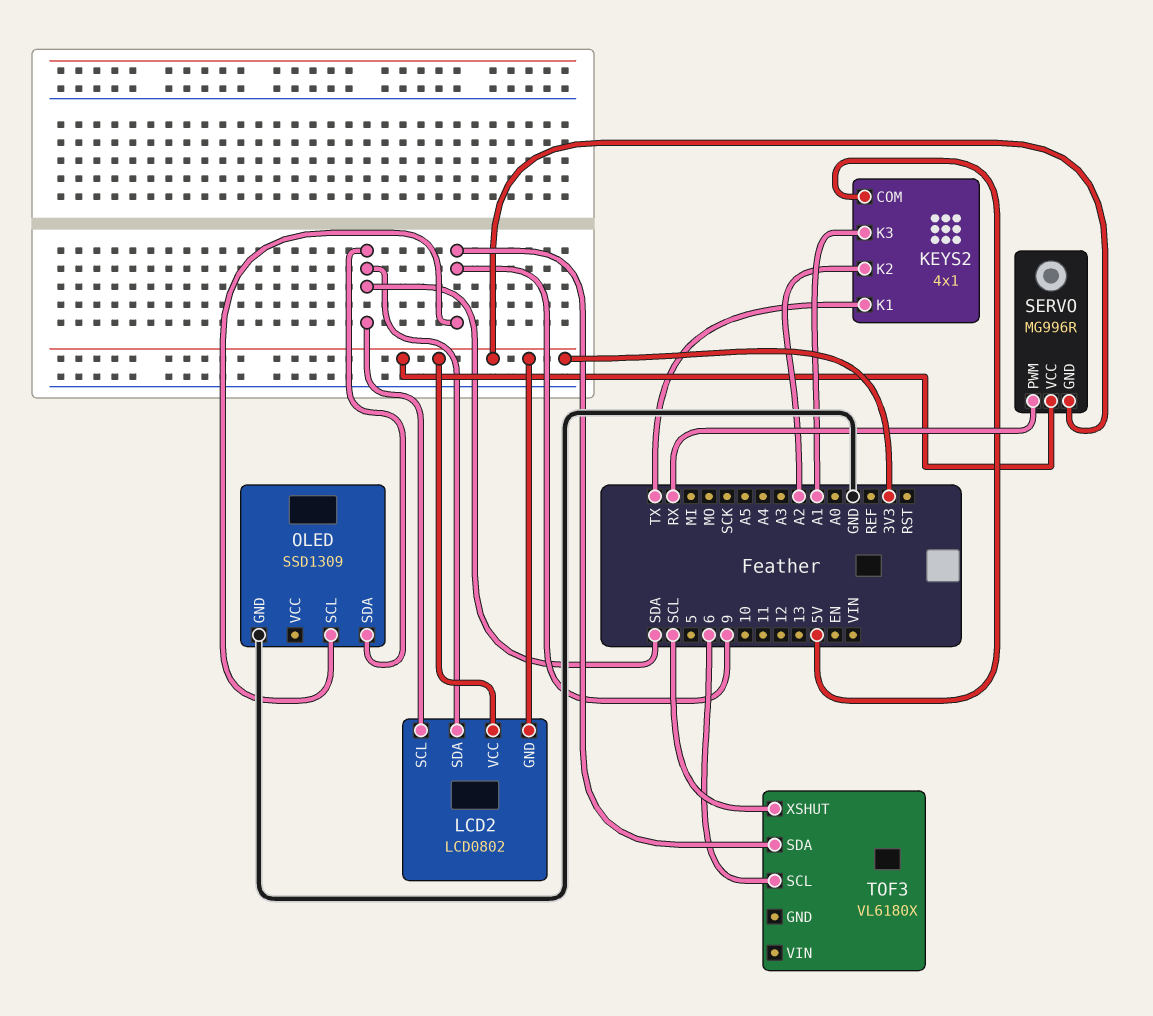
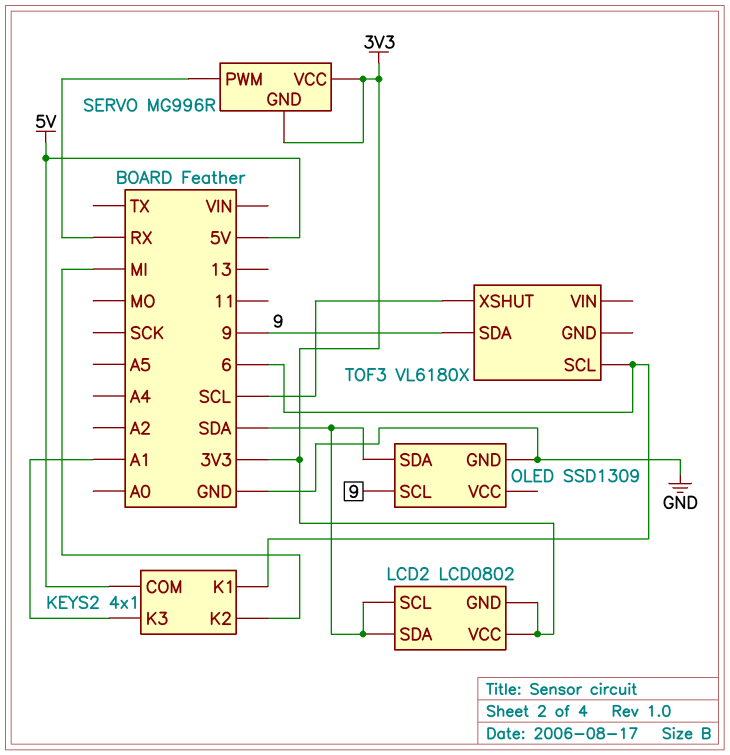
KEYS2 pin K1: TX -> 6
KEYS2 pin K2: A2 -> MI

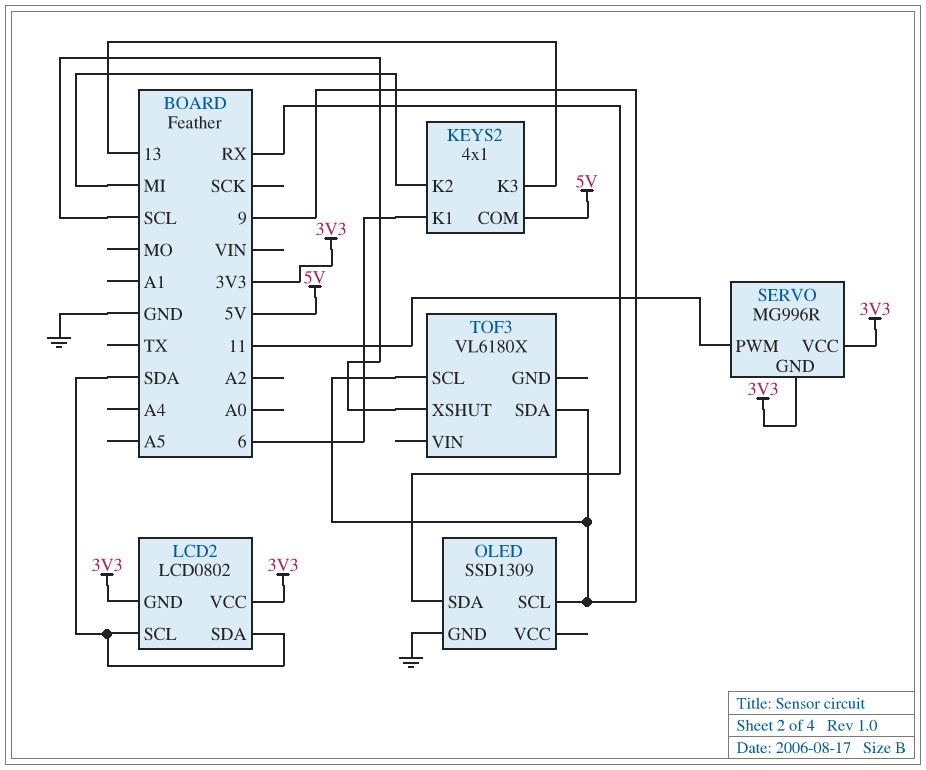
KEYS2 pin K3: A1 -> 13
OLED pin SDA: SDA -> RX
SERVO pin PWM: RX -> 11
TOF3 pin SCL: 6 -> 9

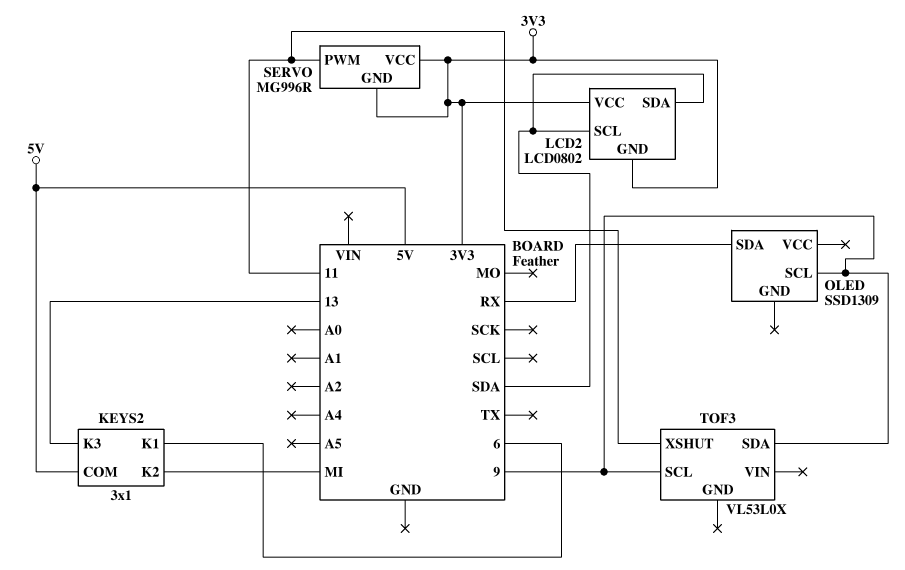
KEYS2: 4x1 -> 3x1
OLED pin GND: GND -> none
TOF3: VL6180X -> VL53L0X
TOF3 pin XSHUT: SCL -> 11

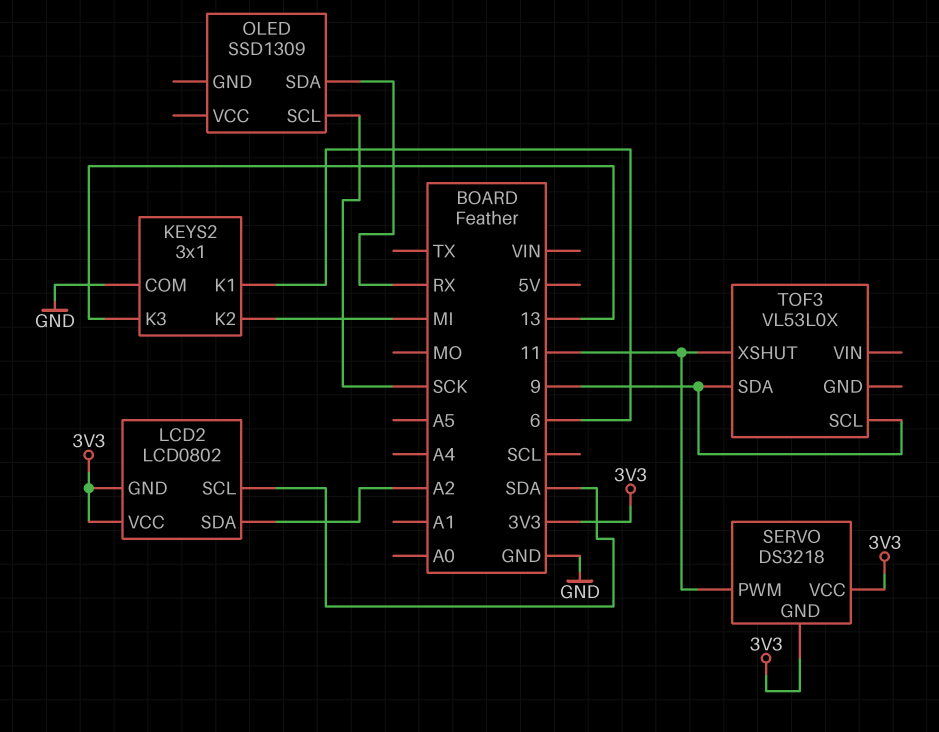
KEYS2 pin COM: 5V -> GND
LCD2 pin SDA: SDA -> A2
OLED pin SCL: 9 -> SCK
SERVO: MG996R -> DS3218

